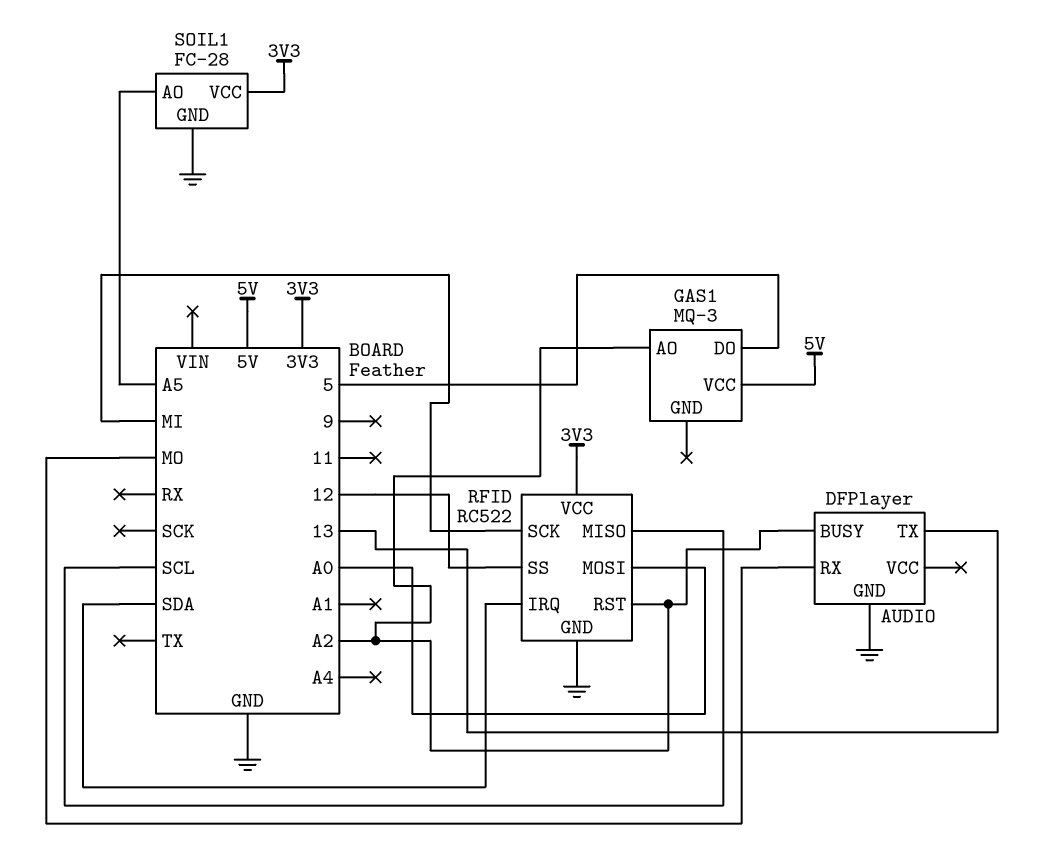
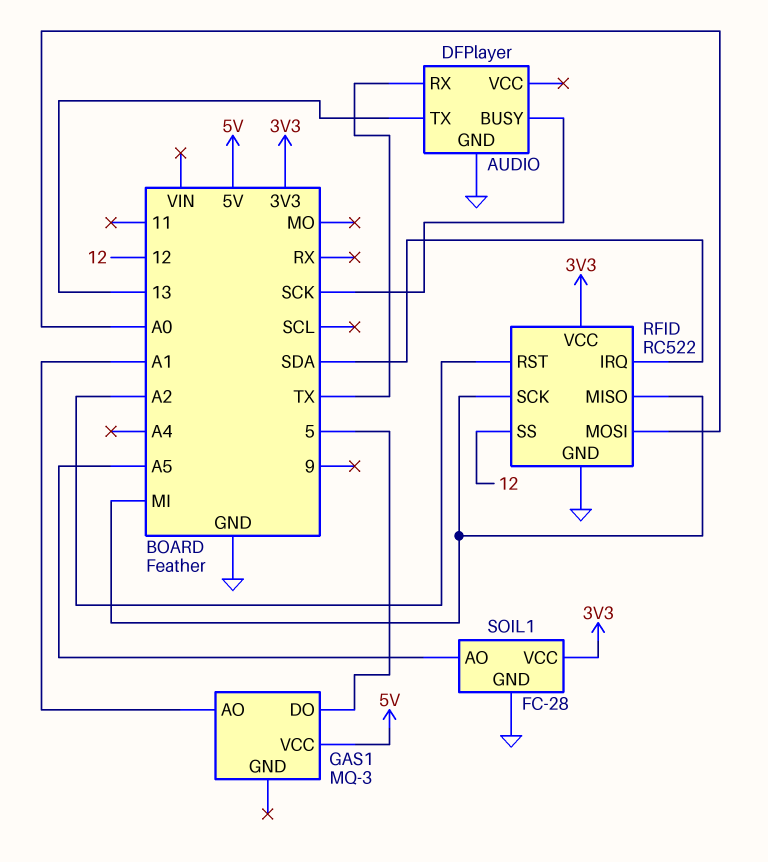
AUDIO pin BUSY: A2 -> SCK
AUDIO pin RX: MO -> TX
GAS1 pin AO: A2 -> A1
RFID pin MISO: SCL -> MI

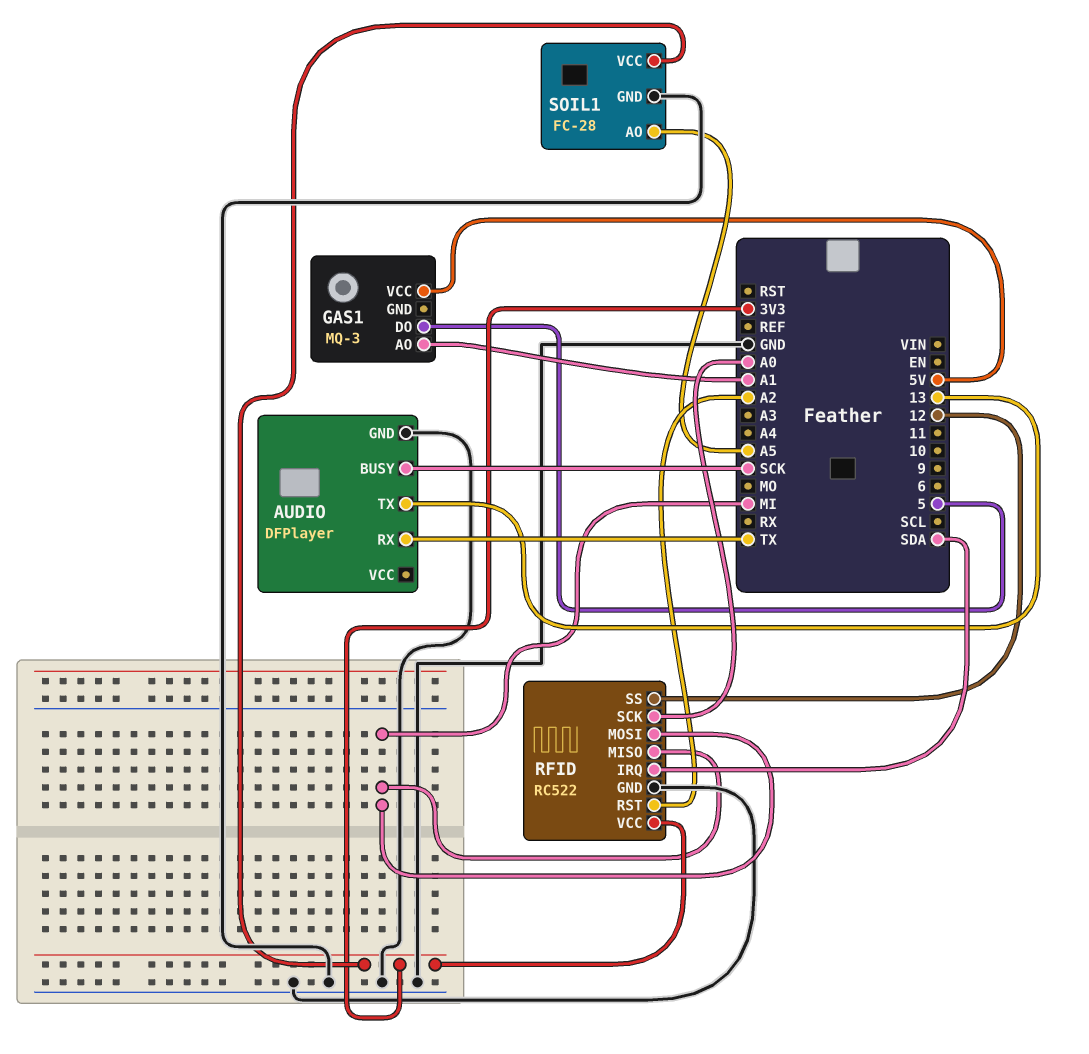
RFID pin MOSI: A0 -> MI
RFID pin SCK: MI -> A0

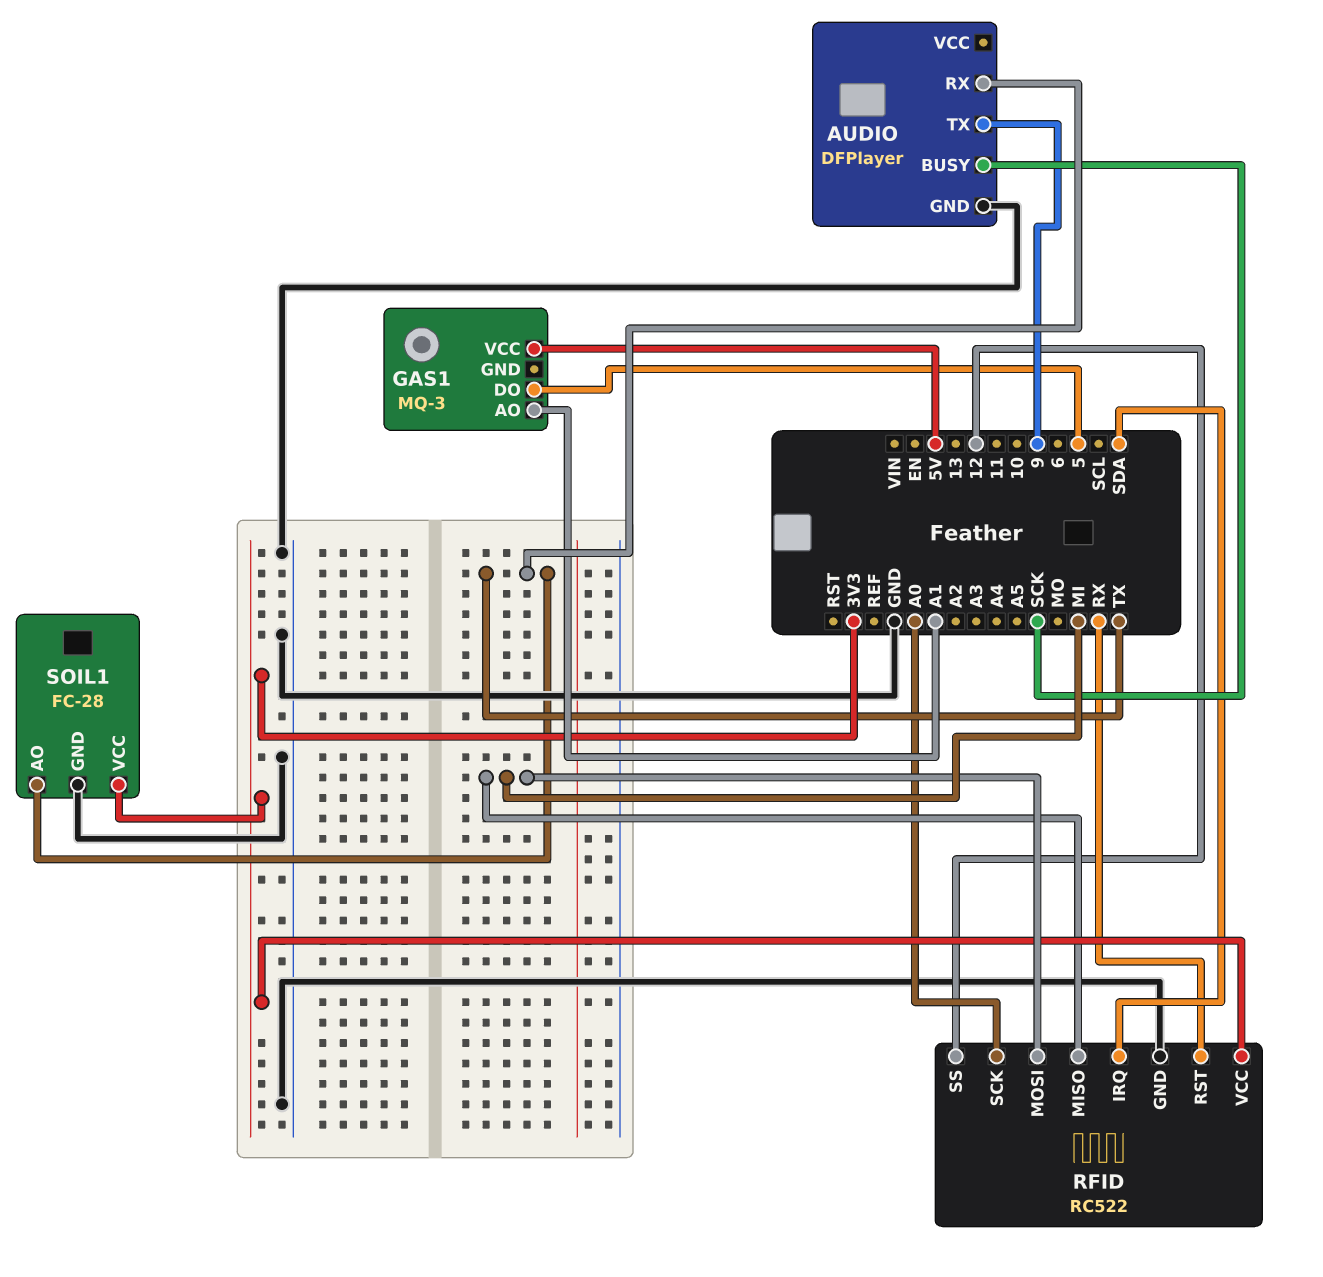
AUDIO pin TX: 13 -> 9
RFID pin RST: A2 -> RX
SOIL1 pin AO: A5 -> TX

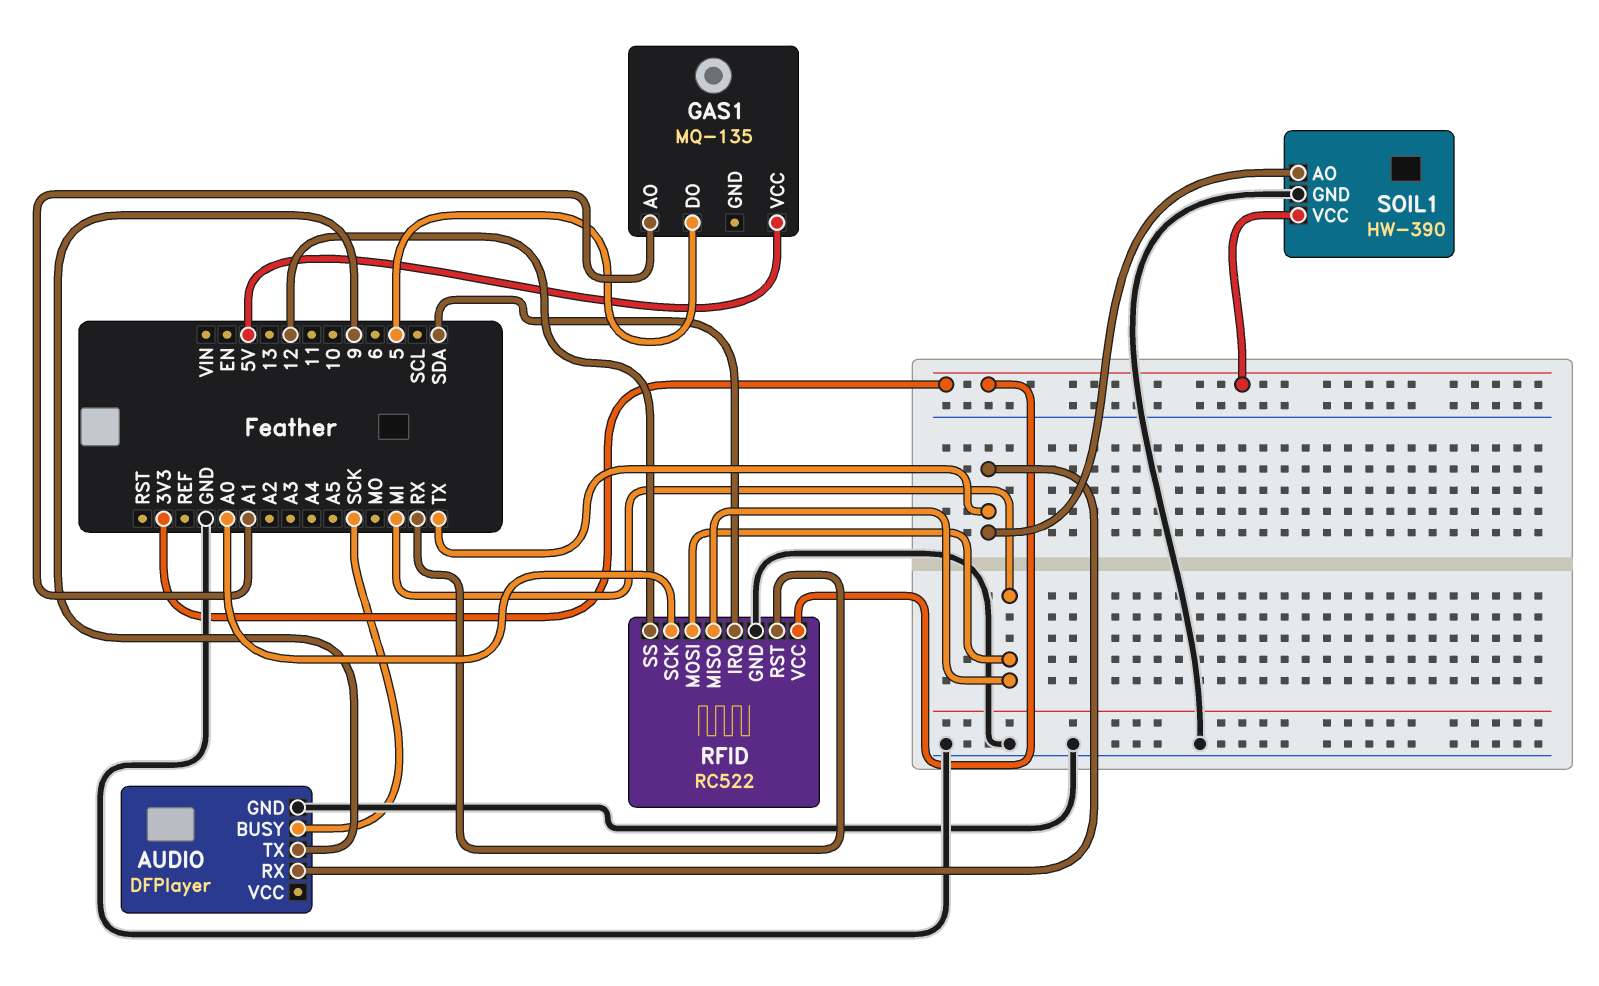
GAS1: MQ-3 -> MQ-135
SOIL1: FC-28 -> HW-390

